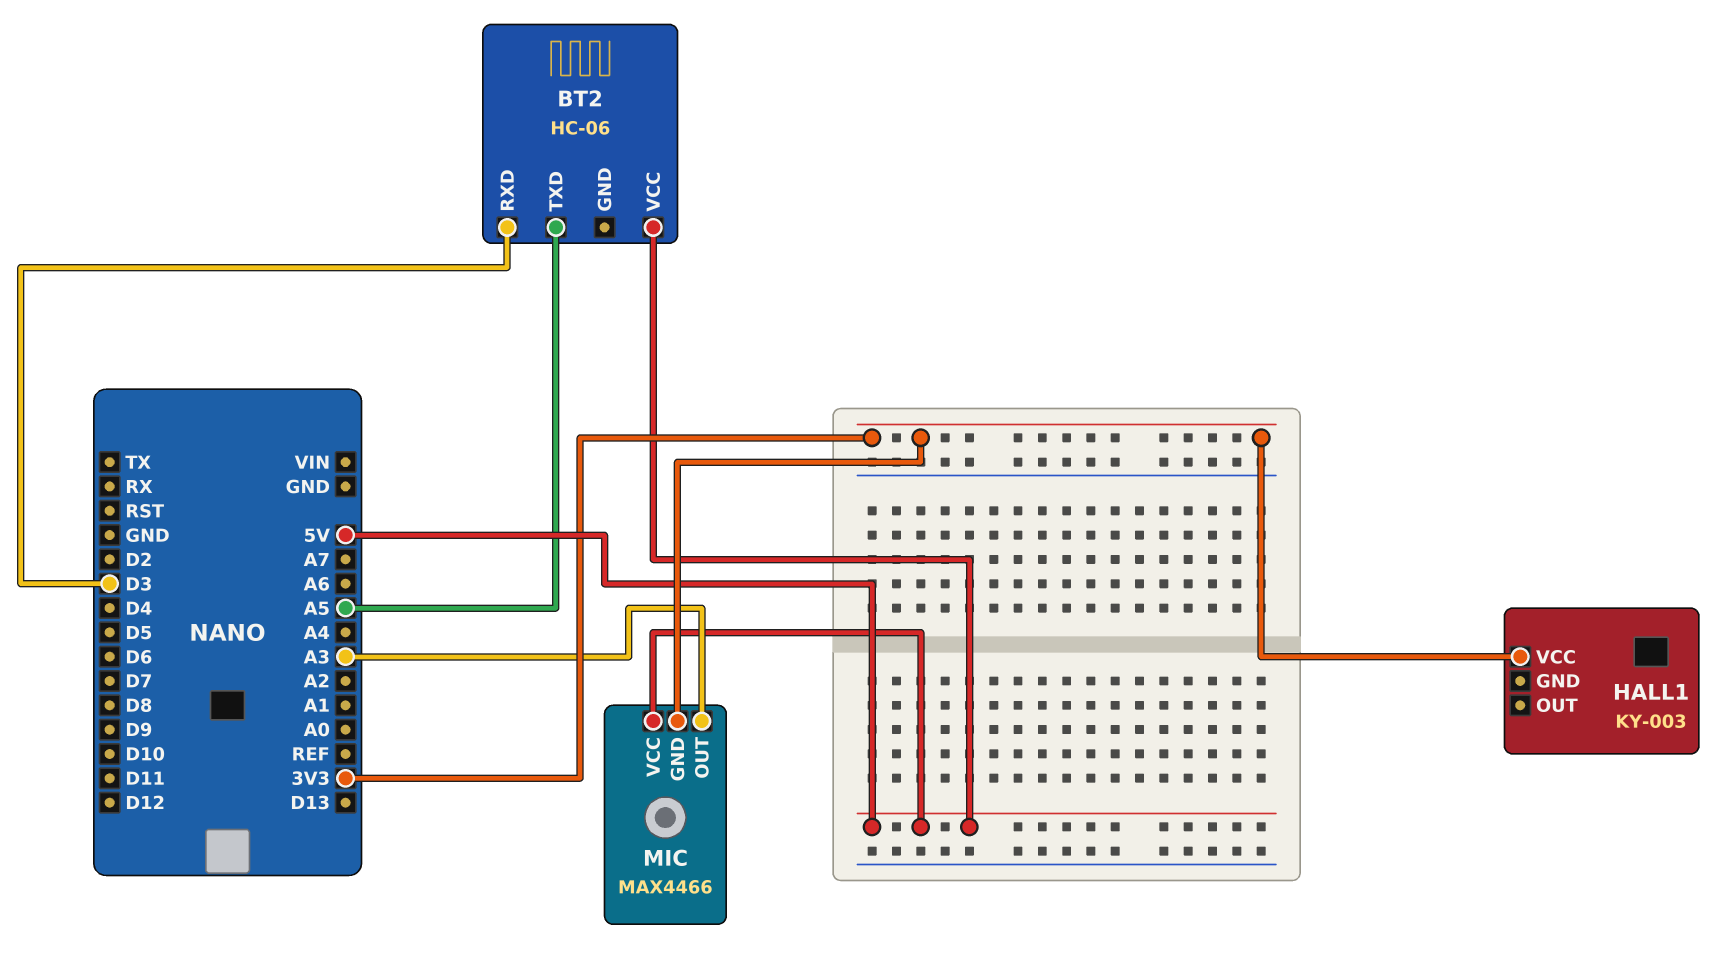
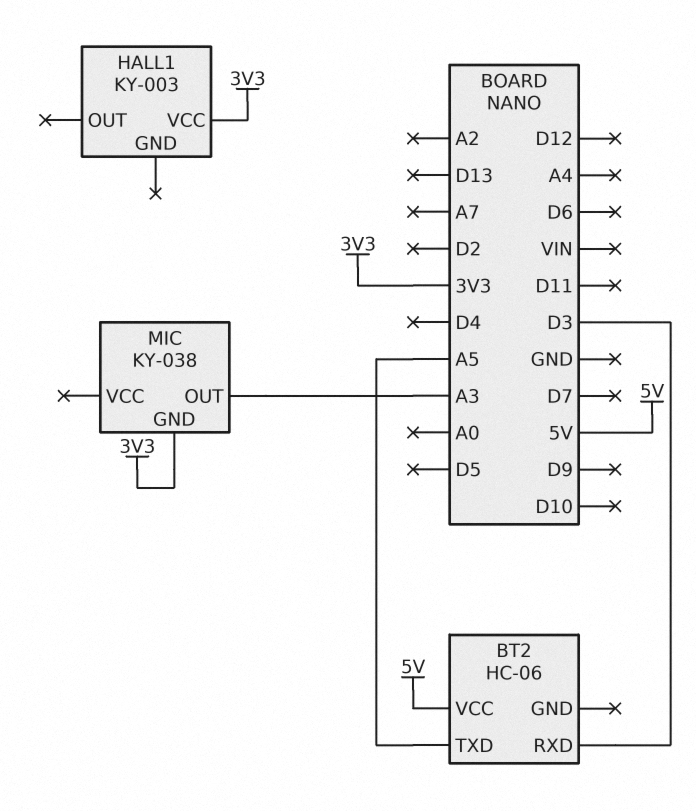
MIC: MAX4466 -> KY-038
MIC pin VCC: 5V -> none

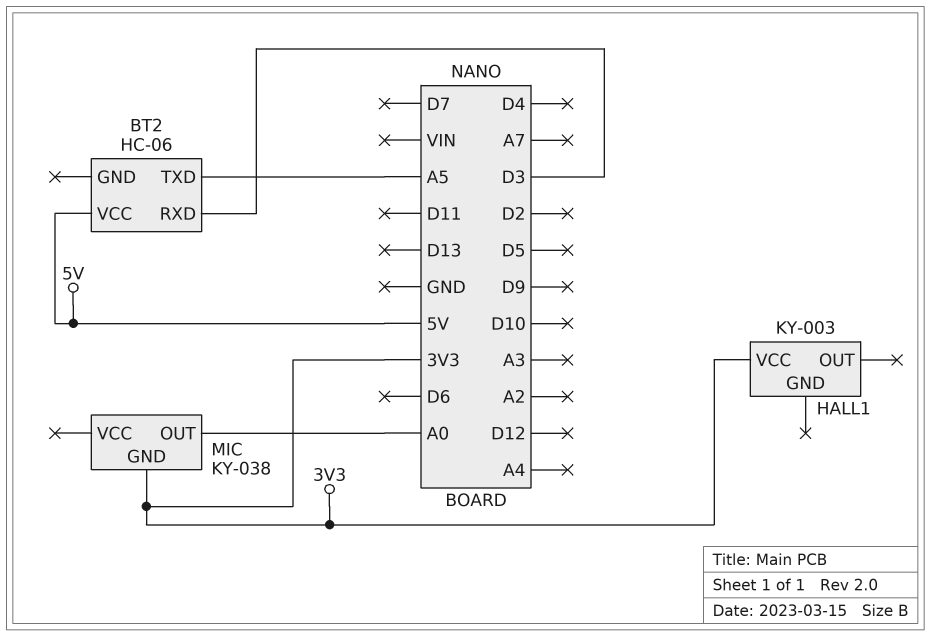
MIC pin OUT: A3 -> A0

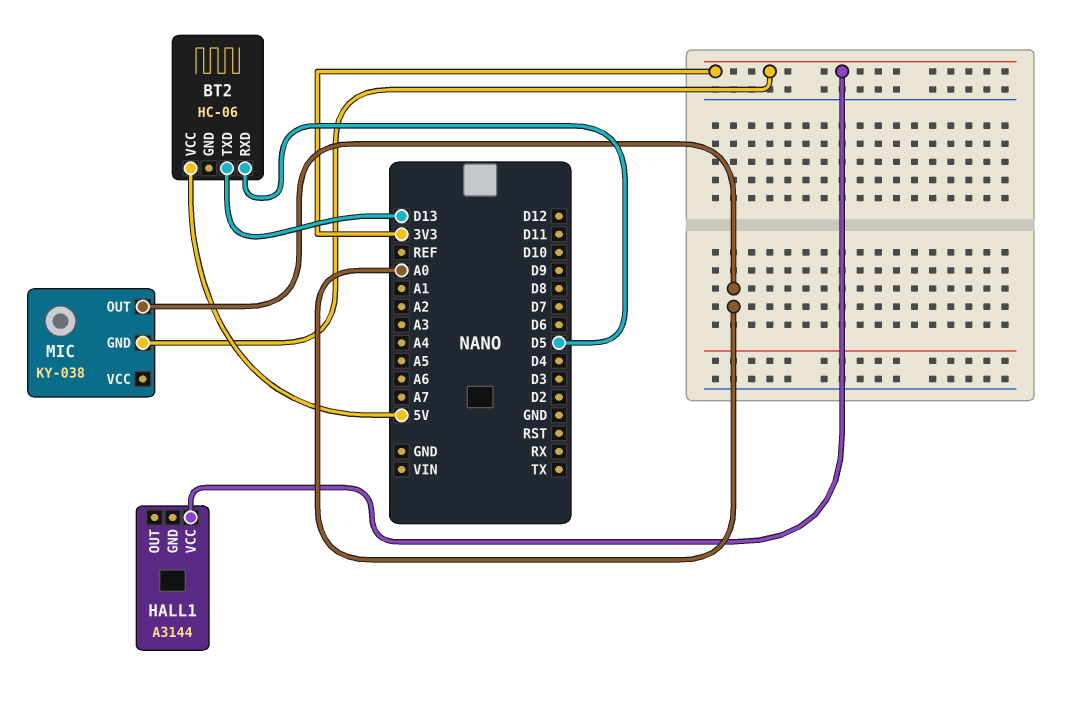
BT2 pin RXD: D3 -> D5
BT2 pin TXD: A5 -> D13
HALL1: KY-003 -> A3144

